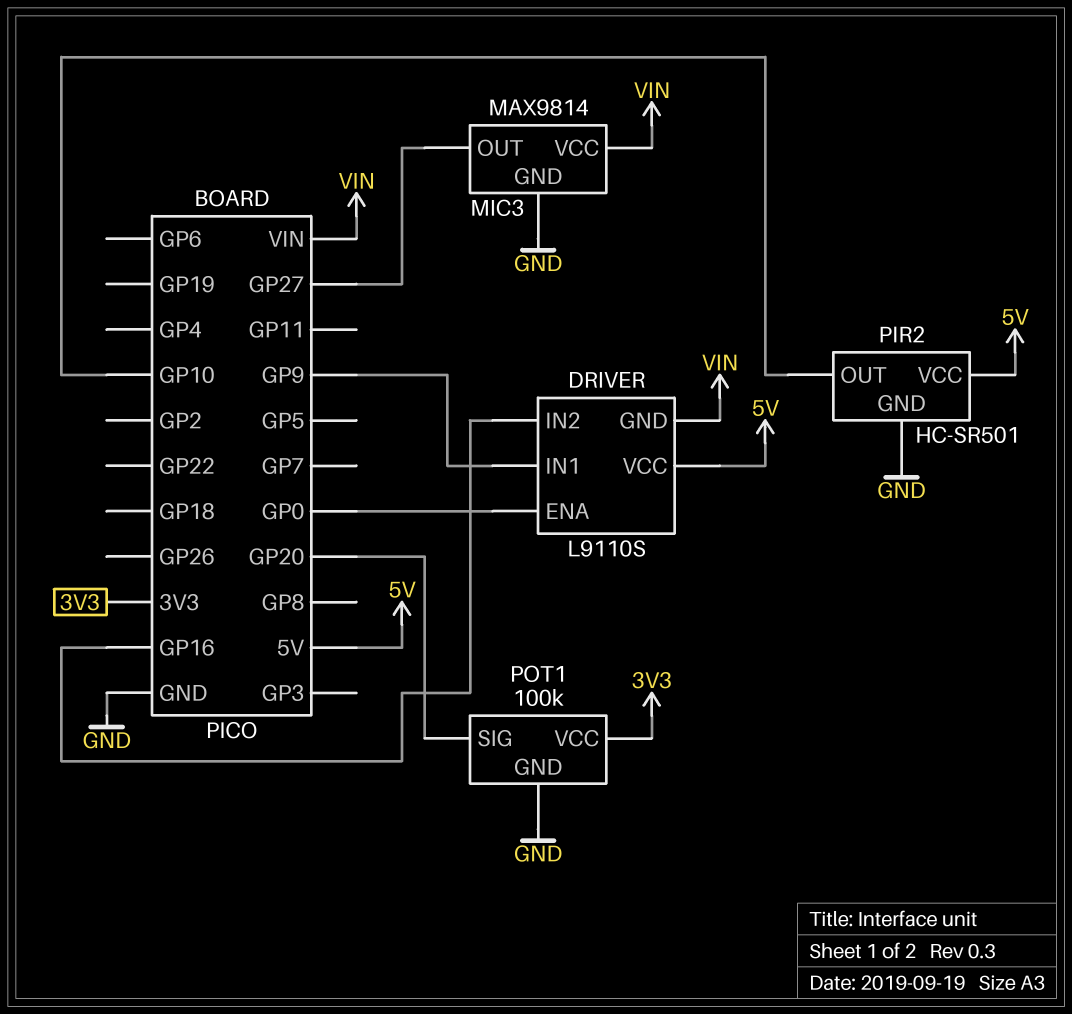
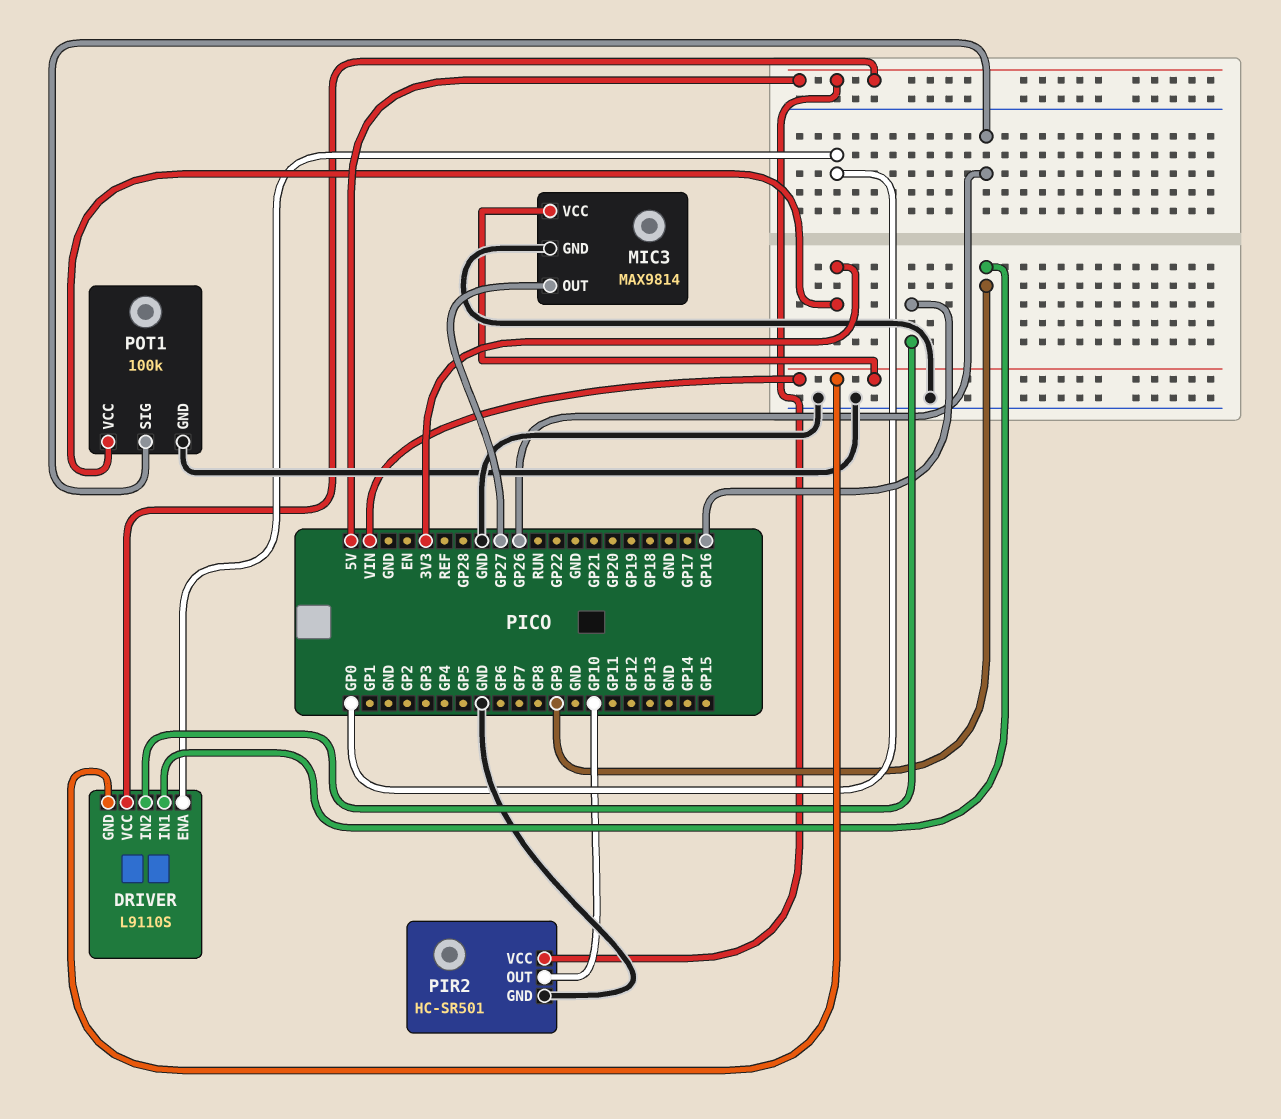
POT1 pin SIG: GP20 -> GP26

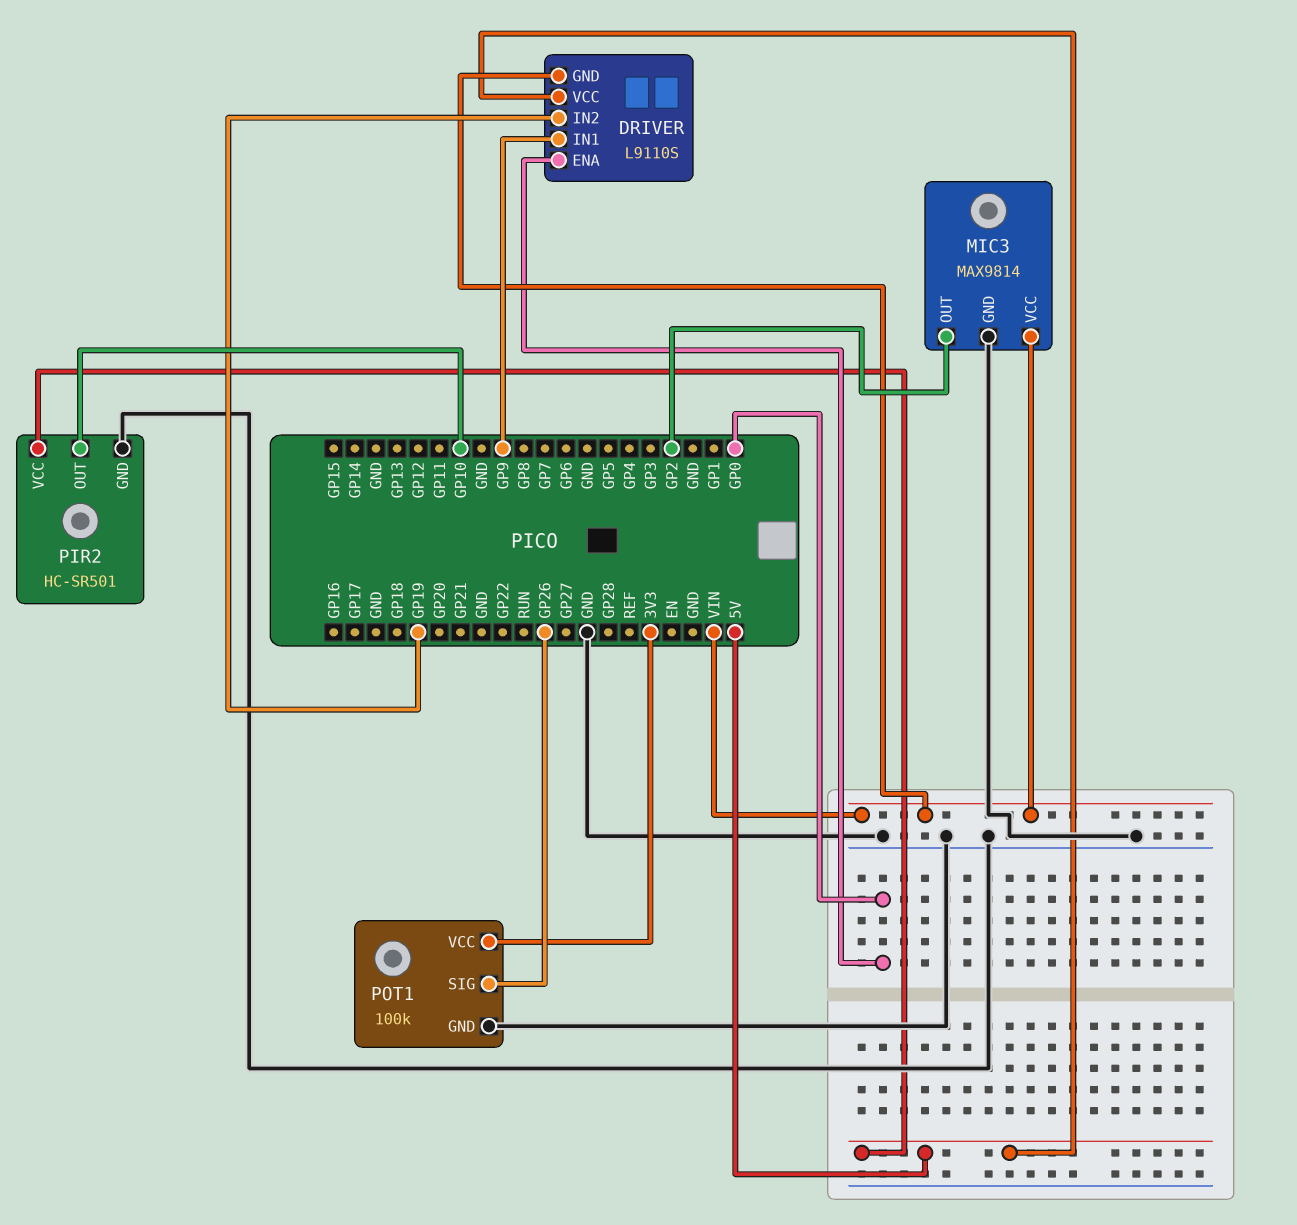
DRIVER pin IN2: GP16 -> GP19
MIC3 pin OUT: GP27 -> GP2

